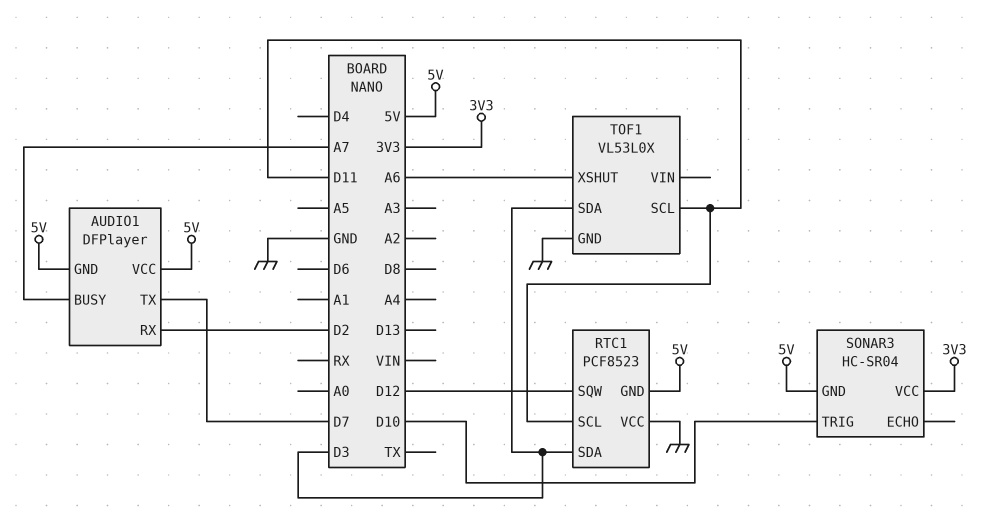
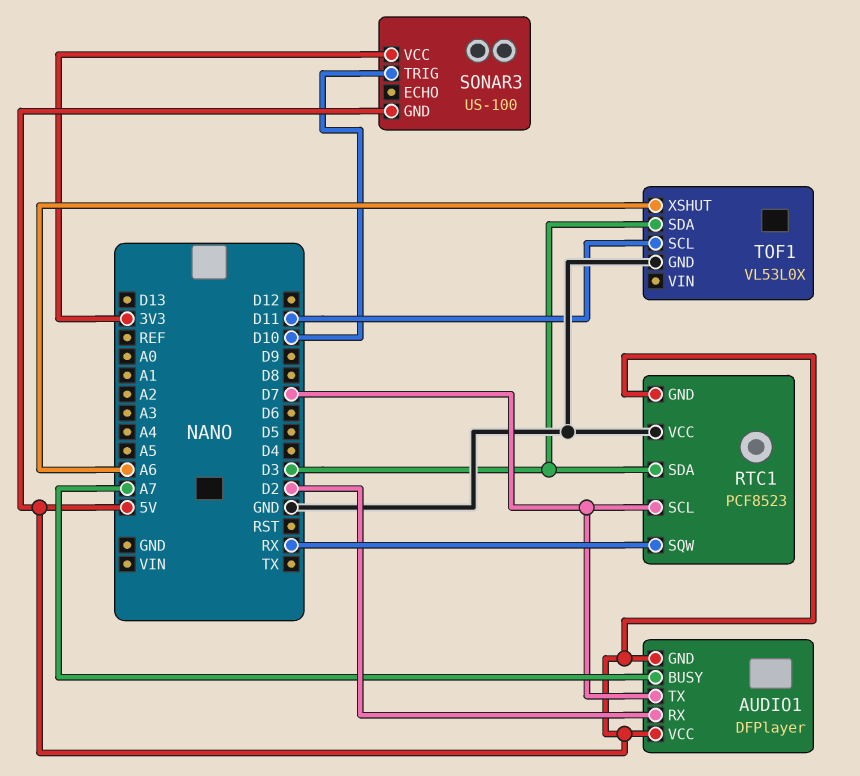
RTC1 pin SCL: D11 -> D7
RTC1 pin SQW: D12 -> RX
SONAR3: HC-SR04 -> US-100

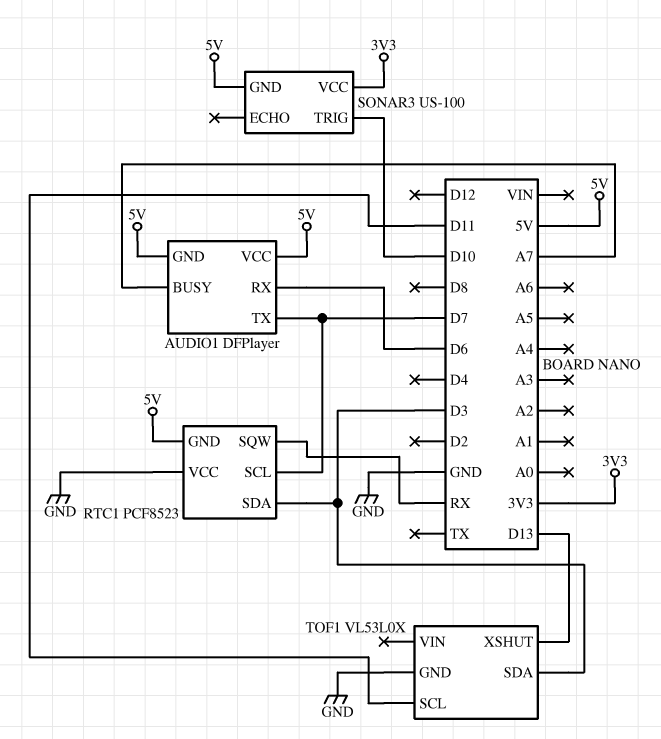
AUDIO1 pin RX: D2 -> D6
TOF1 pin XSHUT: A6 -> D13

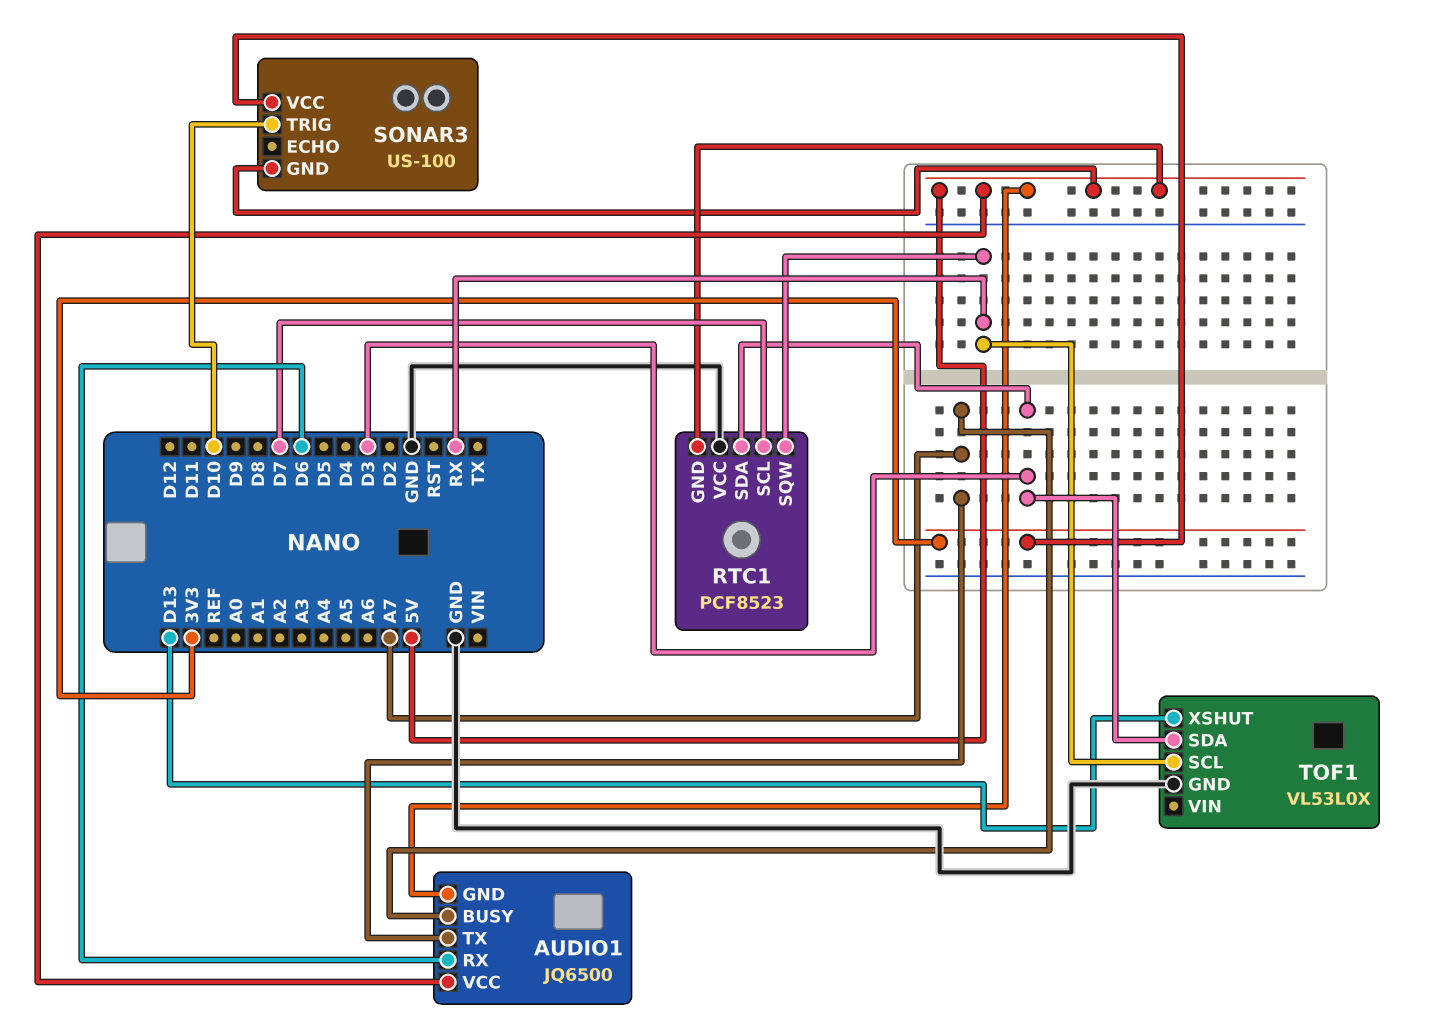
AUDIO1: DFPlayer -> JQ6500
AUDIO1 pin TX: D7 -> A7
TOF1 pin SCL: D11 -> RX

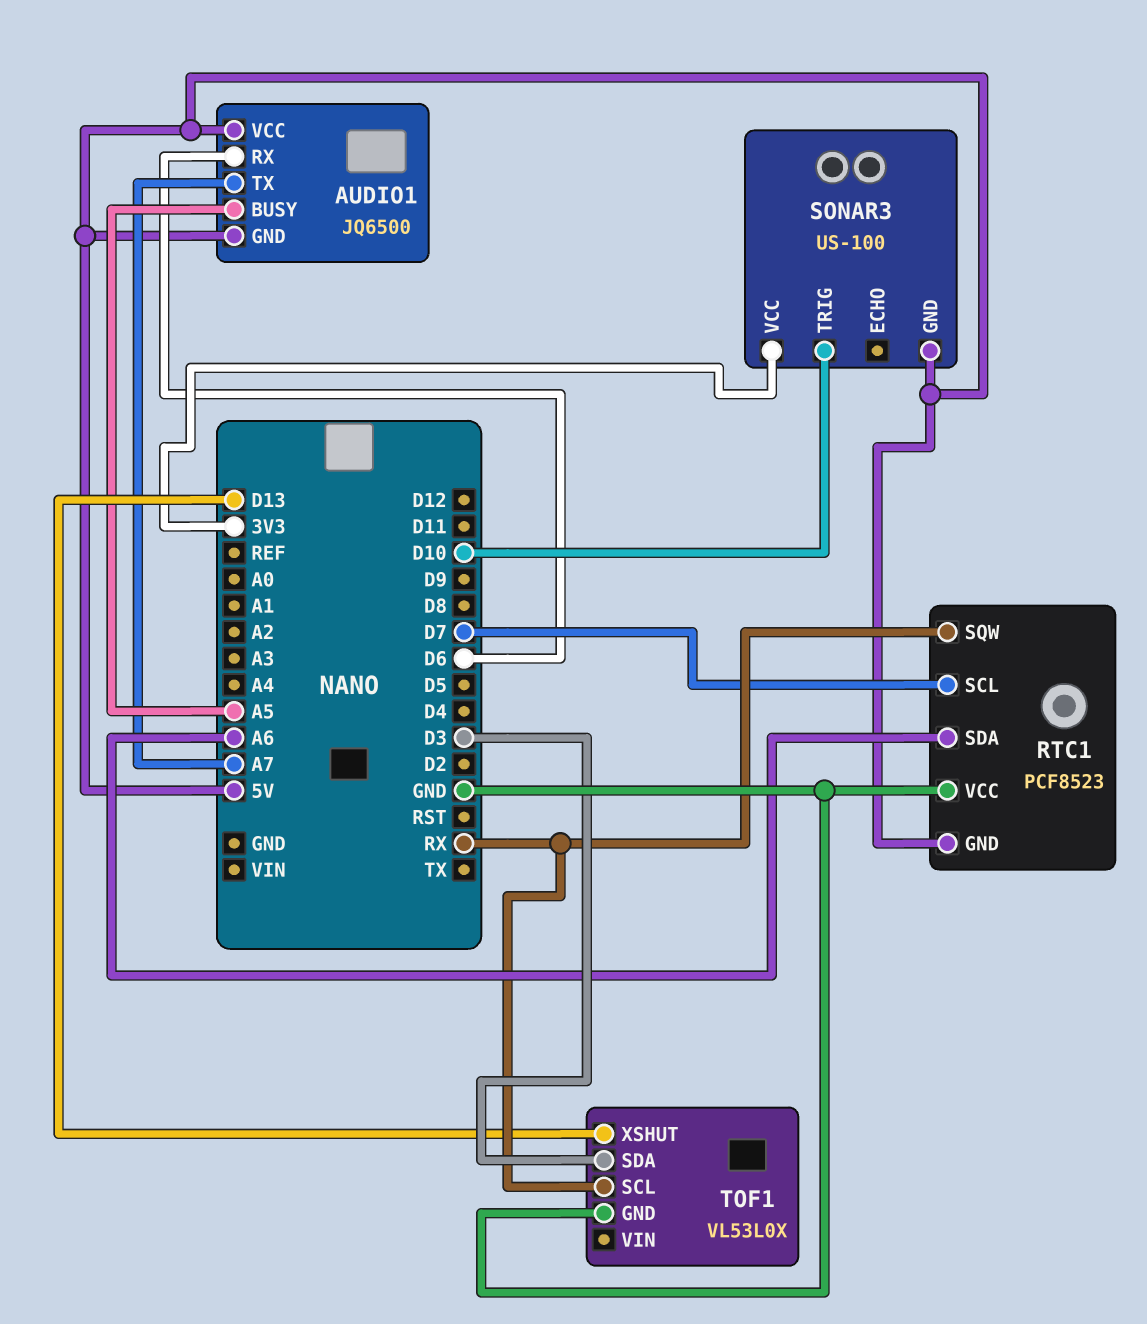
AUDIO1 pin BUSY: A7 -> A5
RTC1 pin SDA: D3 -> A6

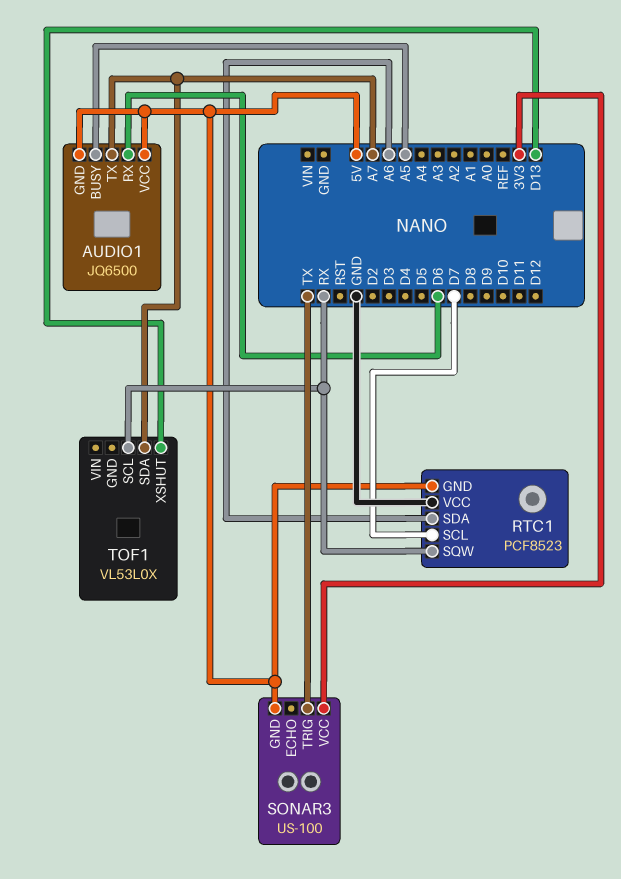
SONAR3 pin TRIG: D10 -> TX
TOF1 pin GND: GND -> none
TOF1 pin SDA: D3 -> A7

